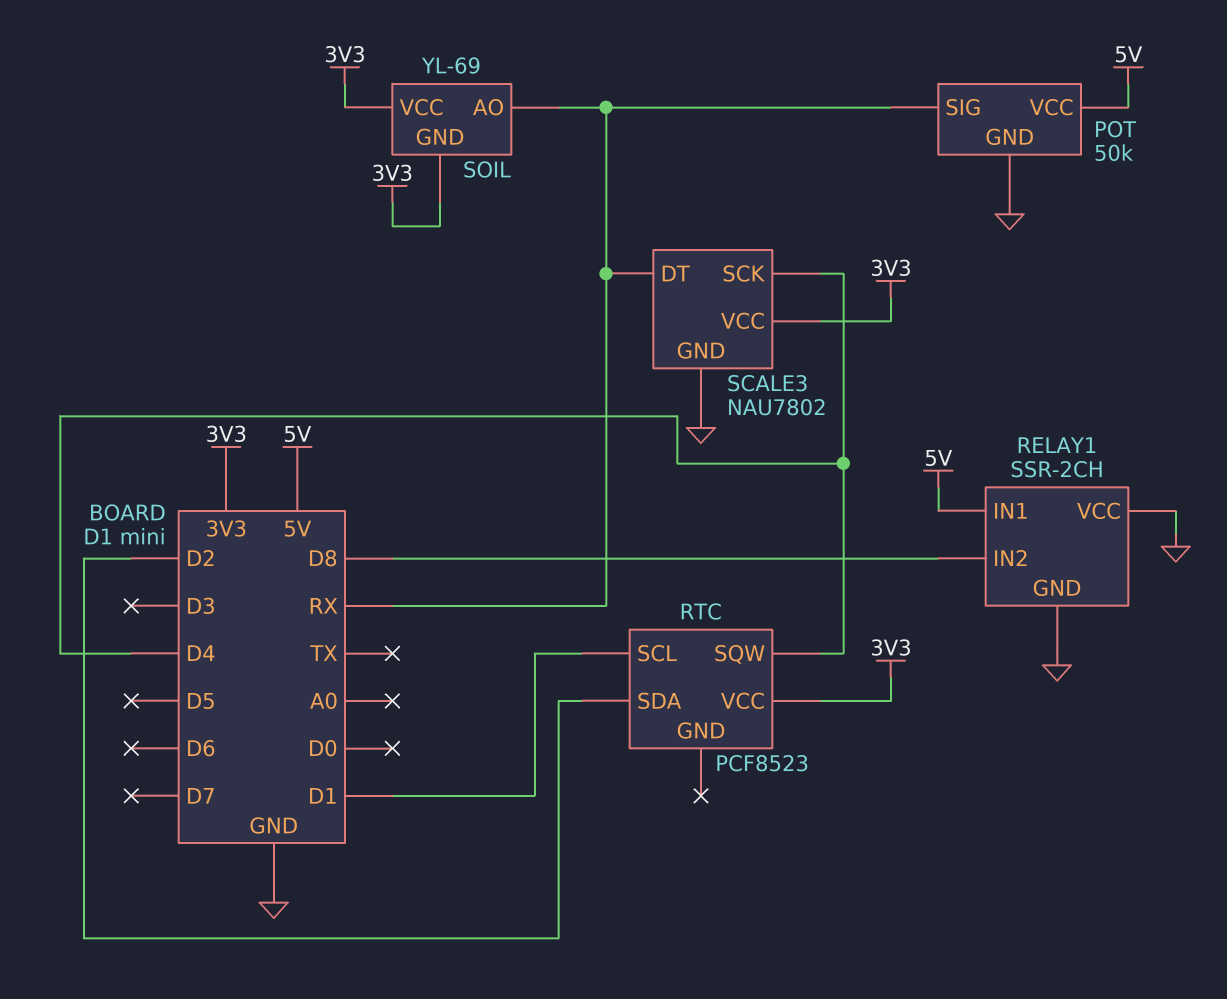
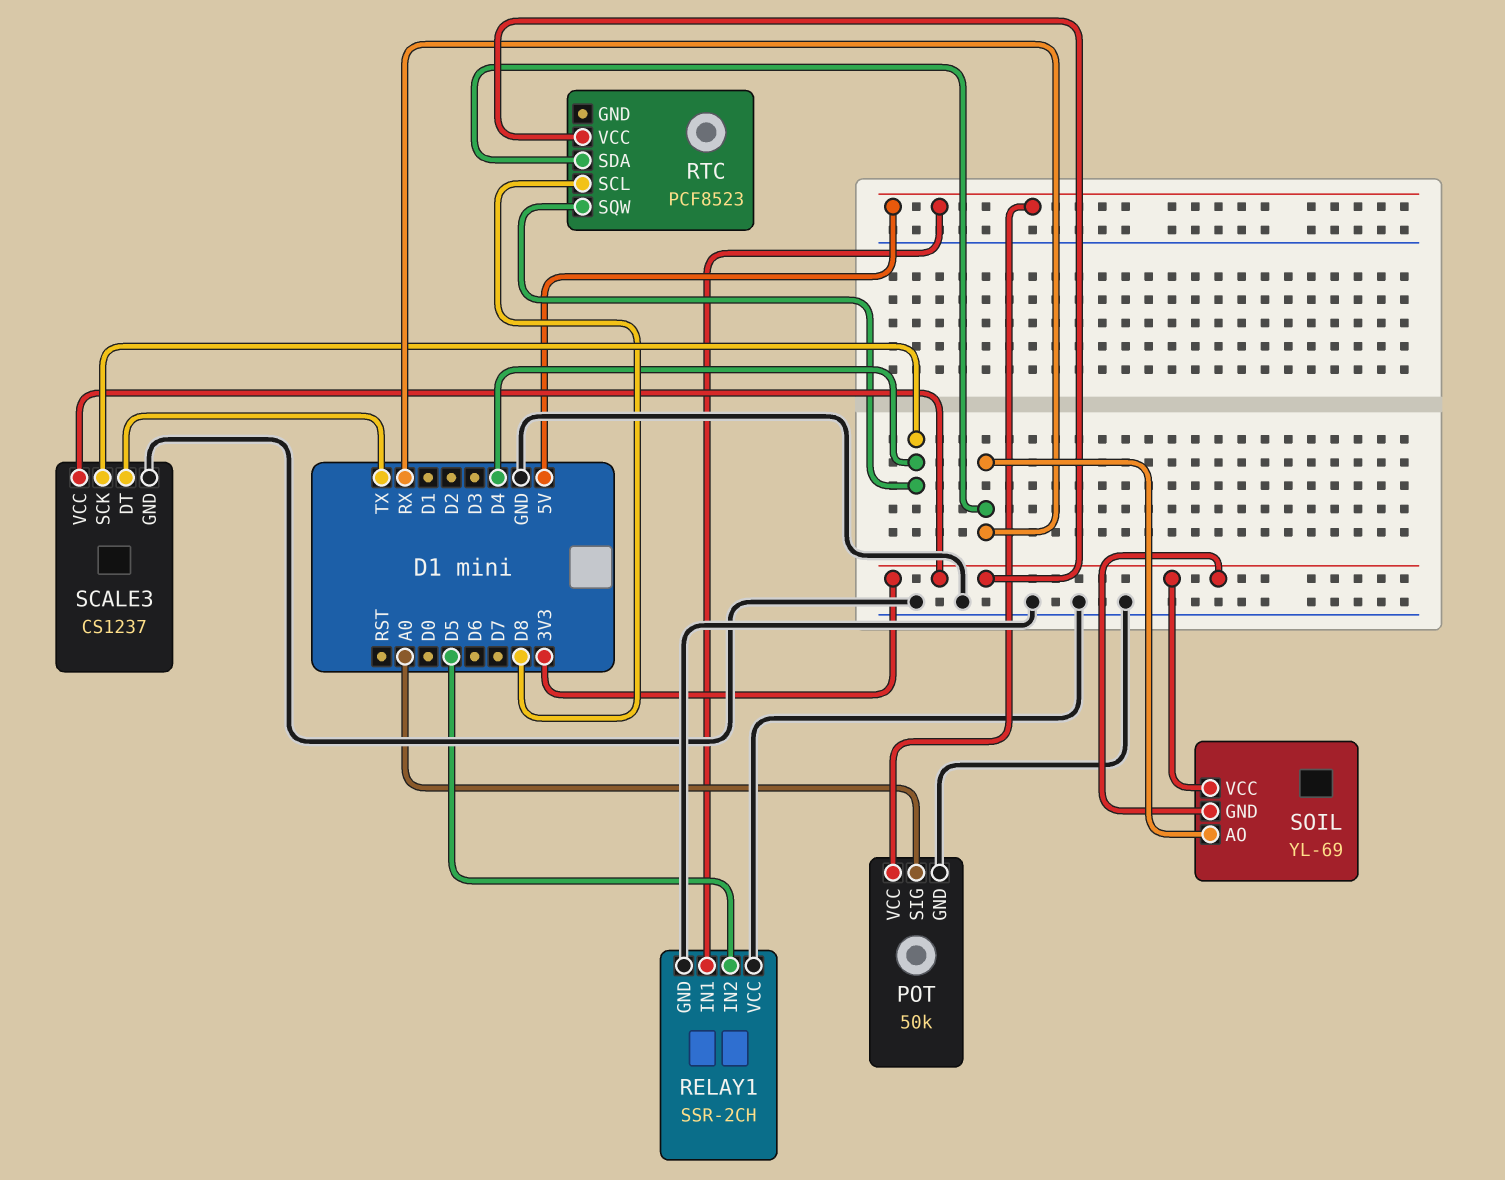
POT pin SIG: RX -> A0
RELAY1 pin IN2: D8 -> D5
RTC pin SCL: D1 -> D8
RTC pin SDA: D2 -> RX
SCALE3: NAU7802 -> CS1237
SCALE3 pin DT: RX -> TX

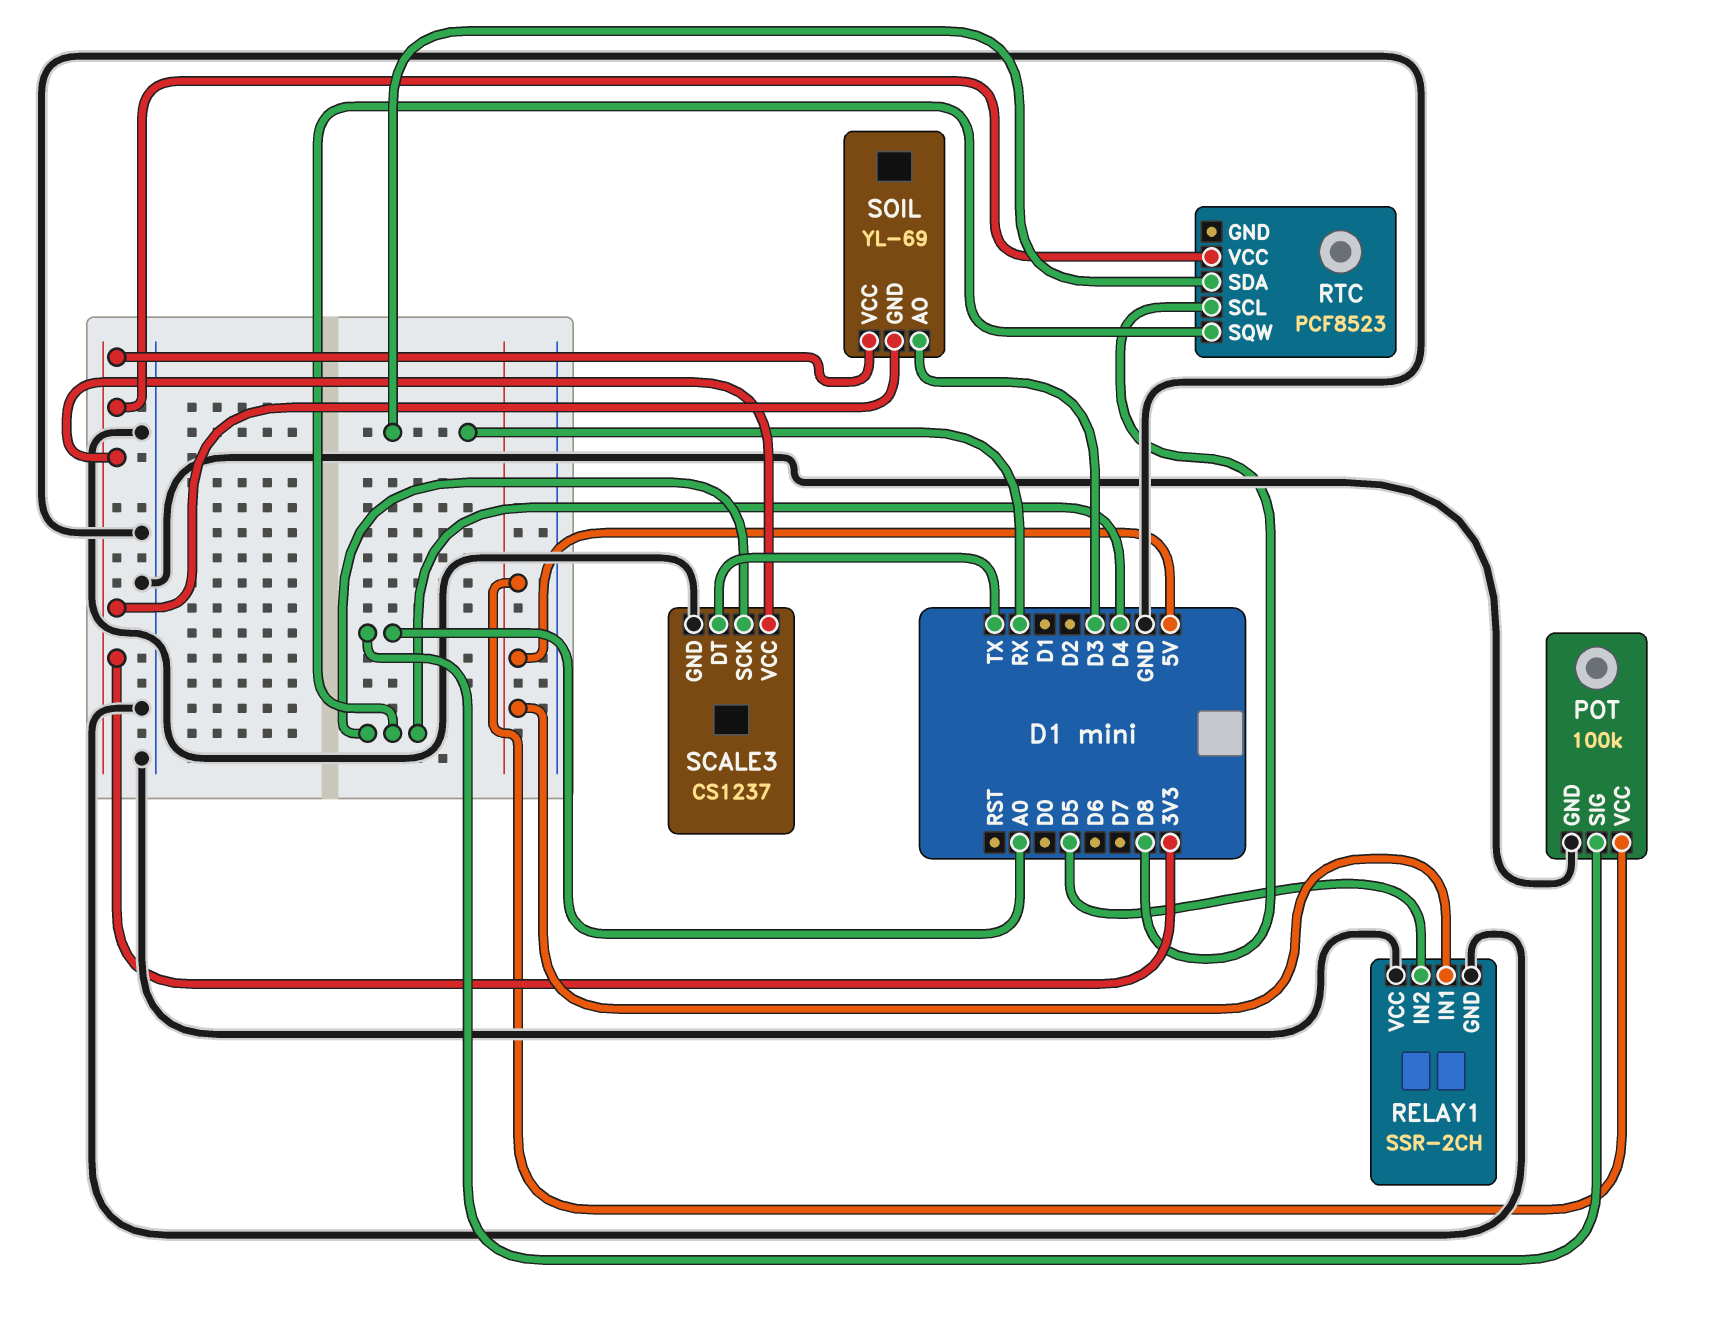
POT: 50k -> 100k
SOIL pin AO: RX -> D3

